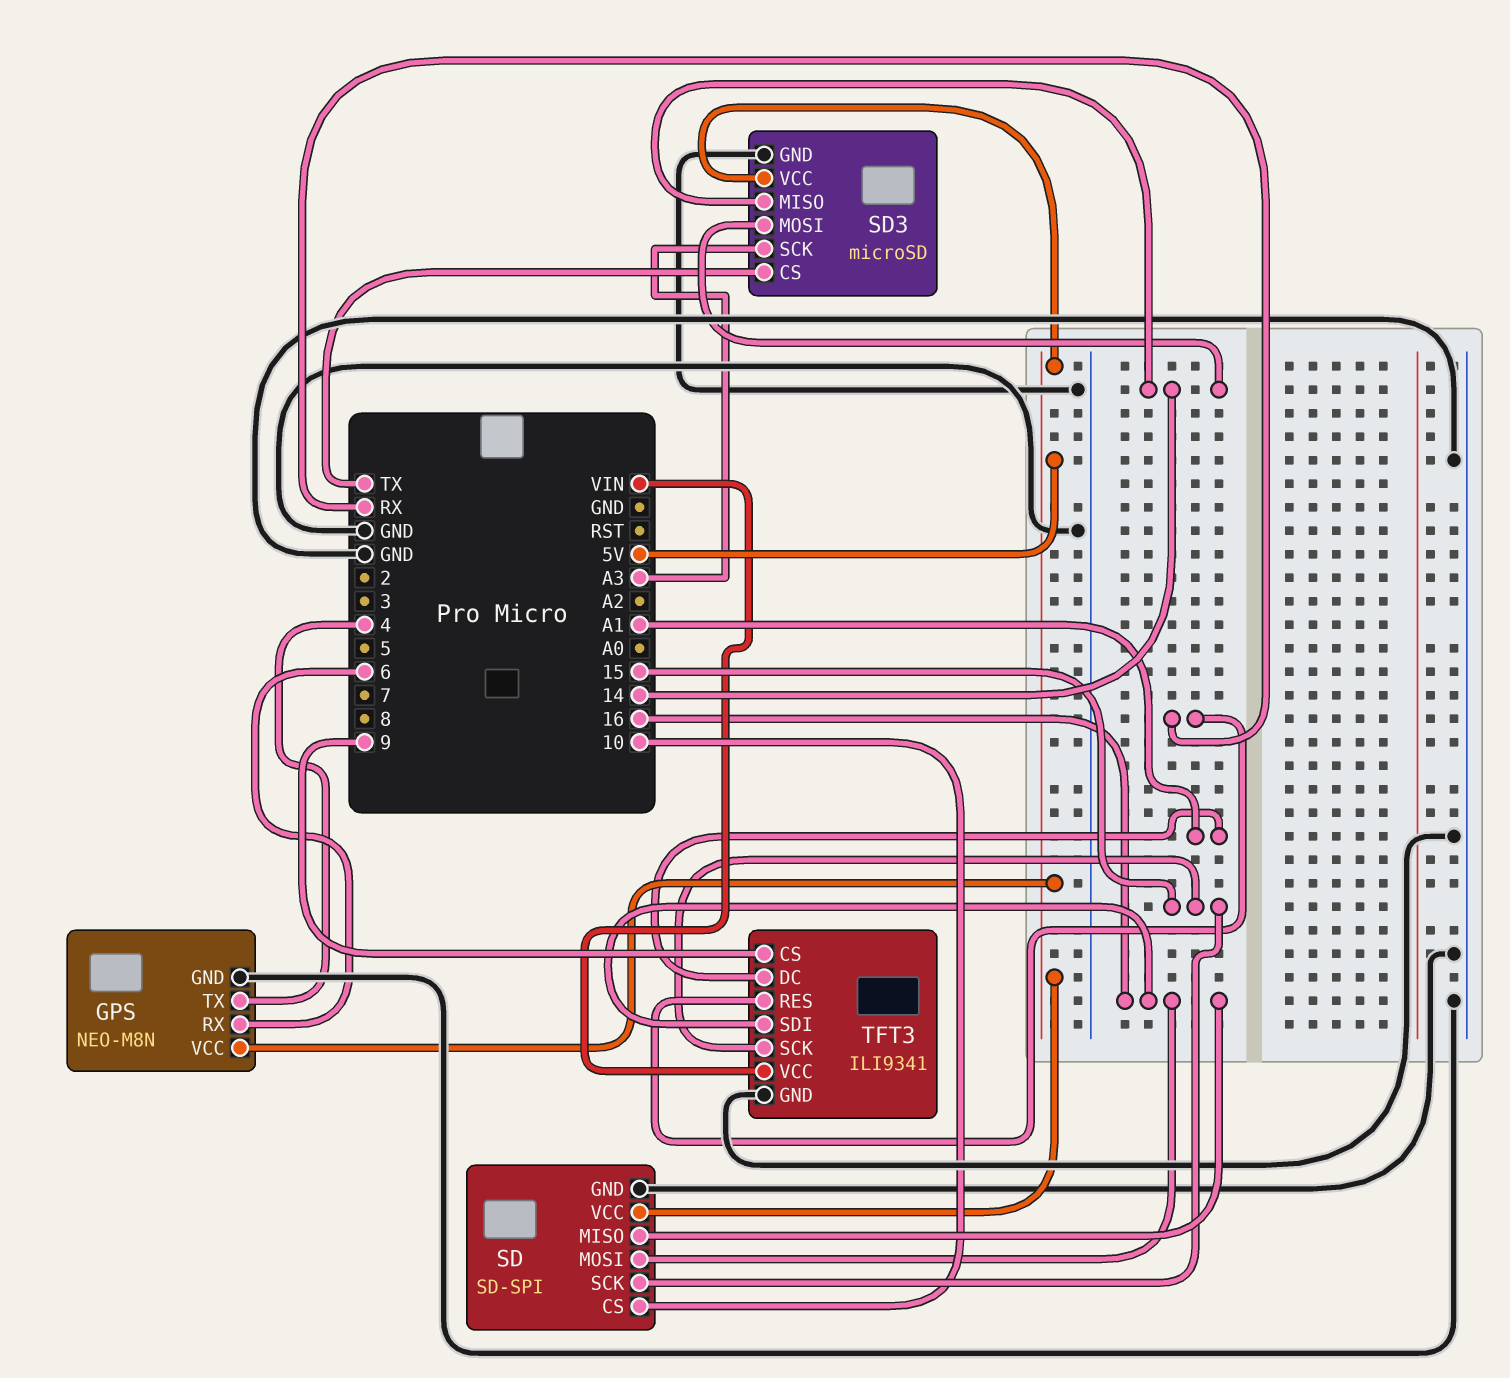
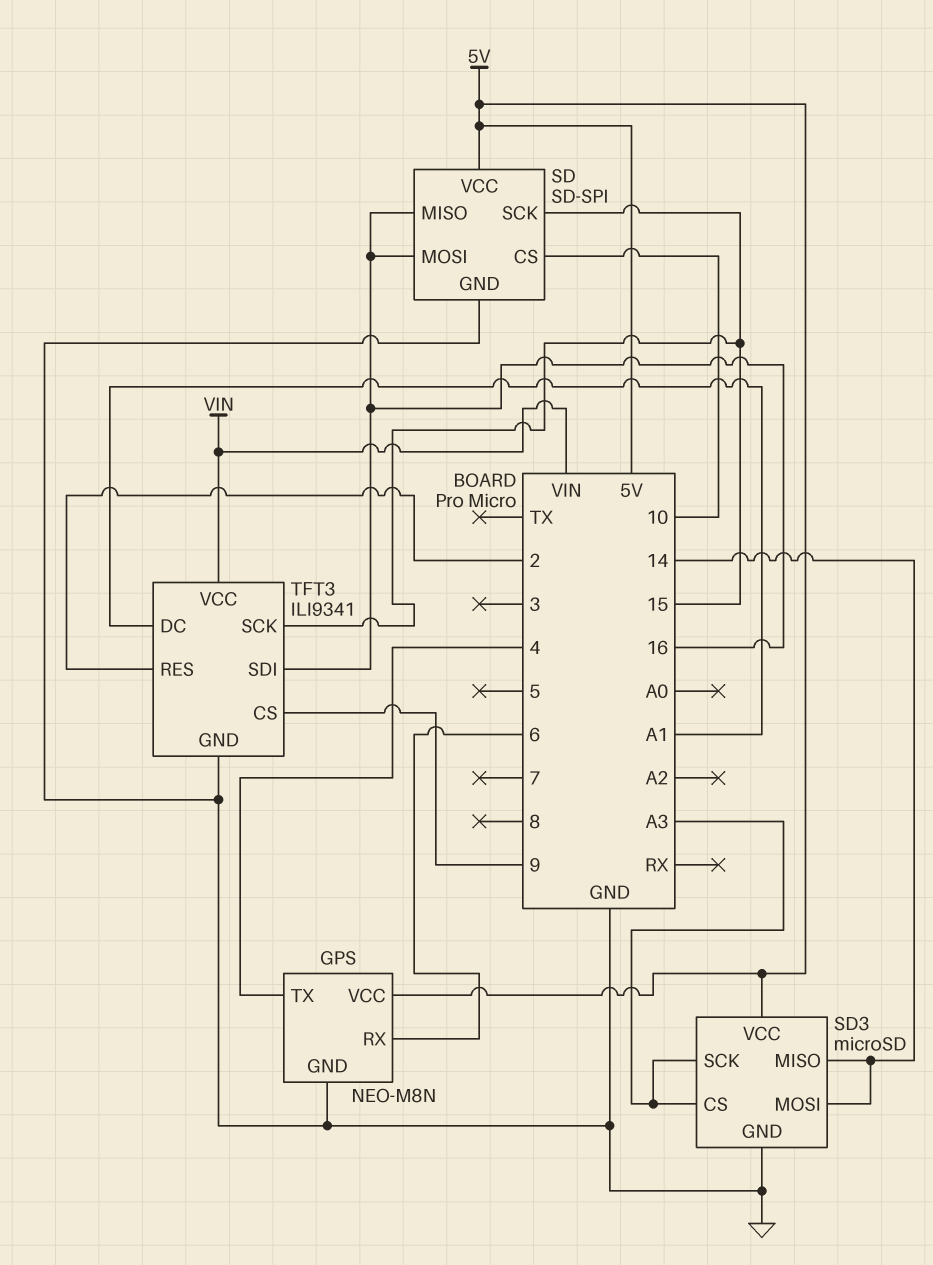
SD3 pin CS: TX -> A3
TFT3 pin RES: RX -> 2

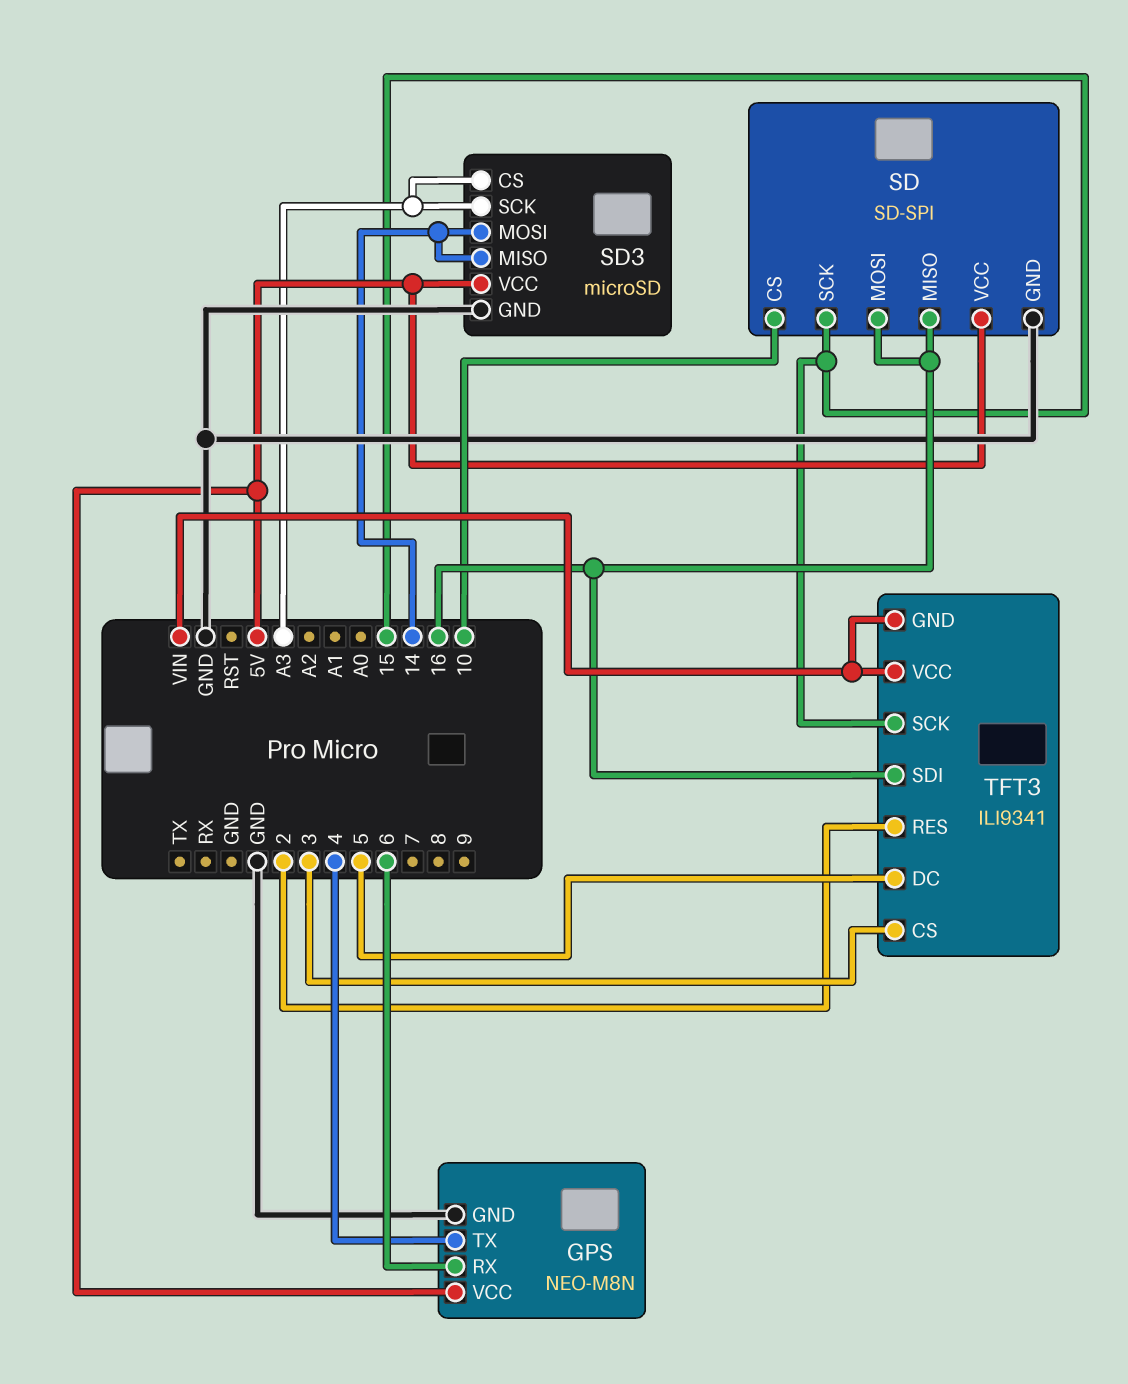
TFT3 pin CS: 9 -> 3
TFT3 pin DC: A1 -> 5
TFT3 pin GND: GND -> VIN

